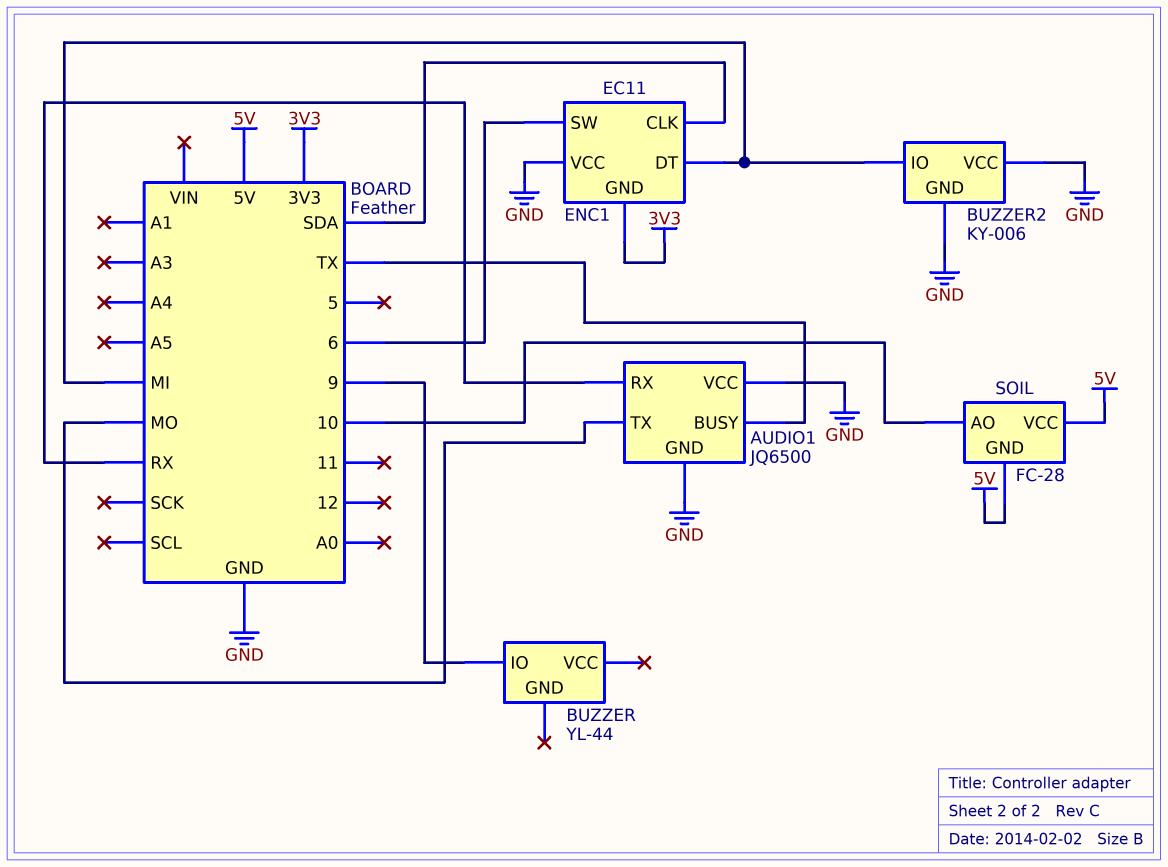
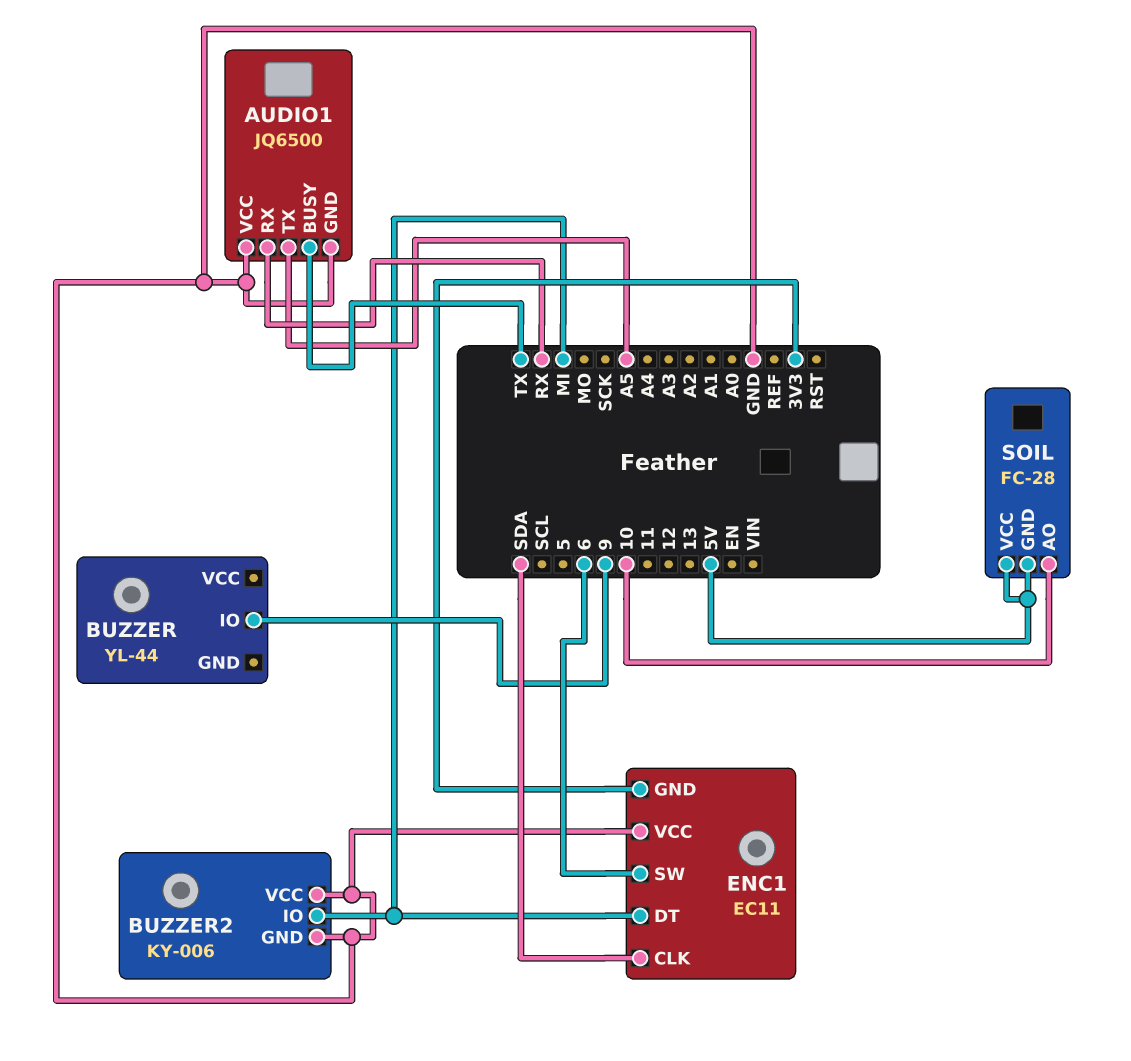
AUDIO1 pin TX: MO -> A5

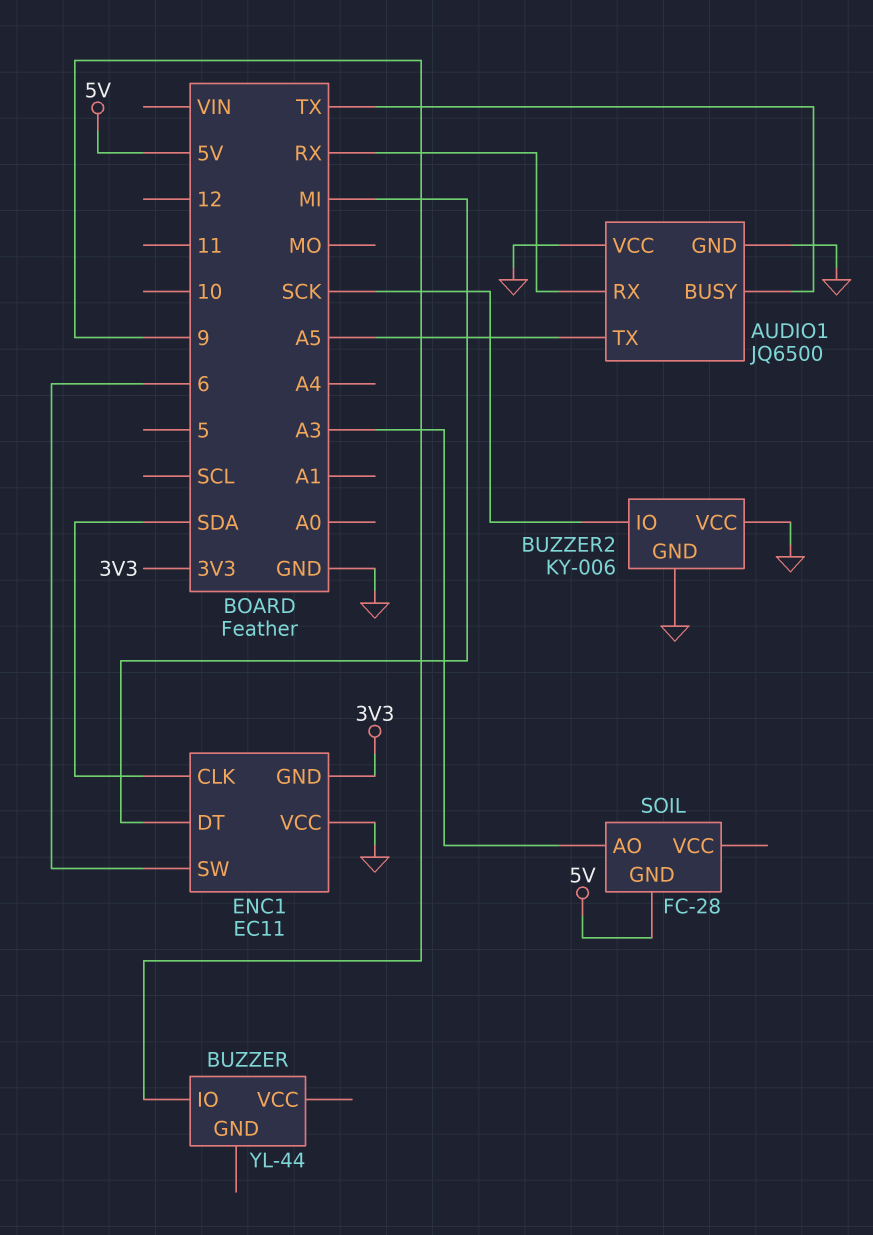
BUZZER2 pin IO: MI -> SCK
SOIL pin AO: 10 -> A3
SOIL pin VCC: 5V -> none

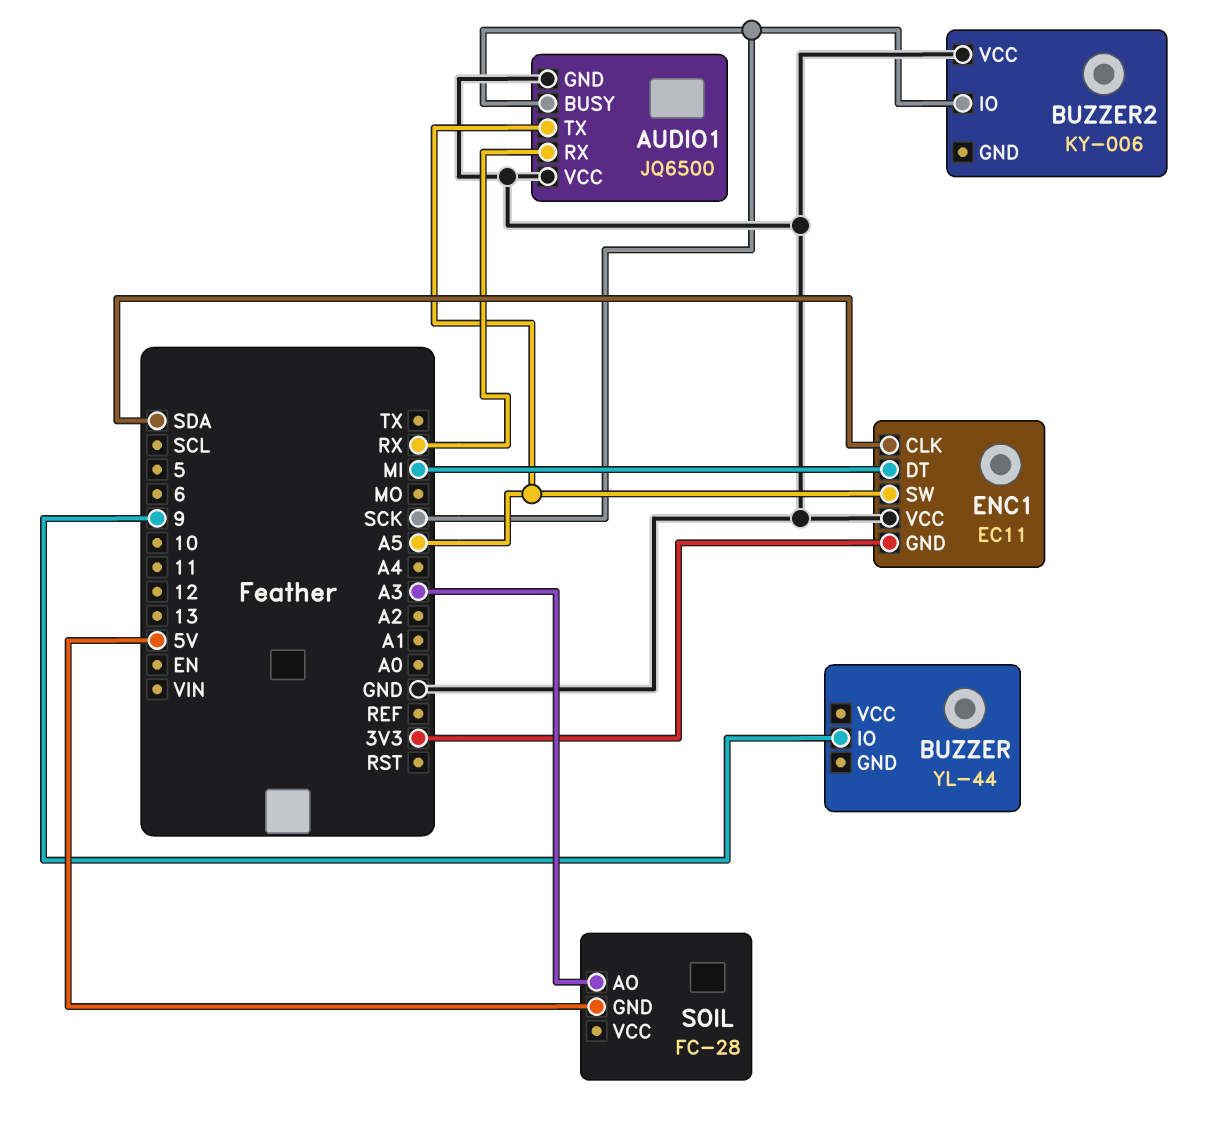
AUDIO1 pin BUSY: TX -> SCK
BUZZER2 pin GND: GND -> none
ENC1 pin SW: 6 -> A5

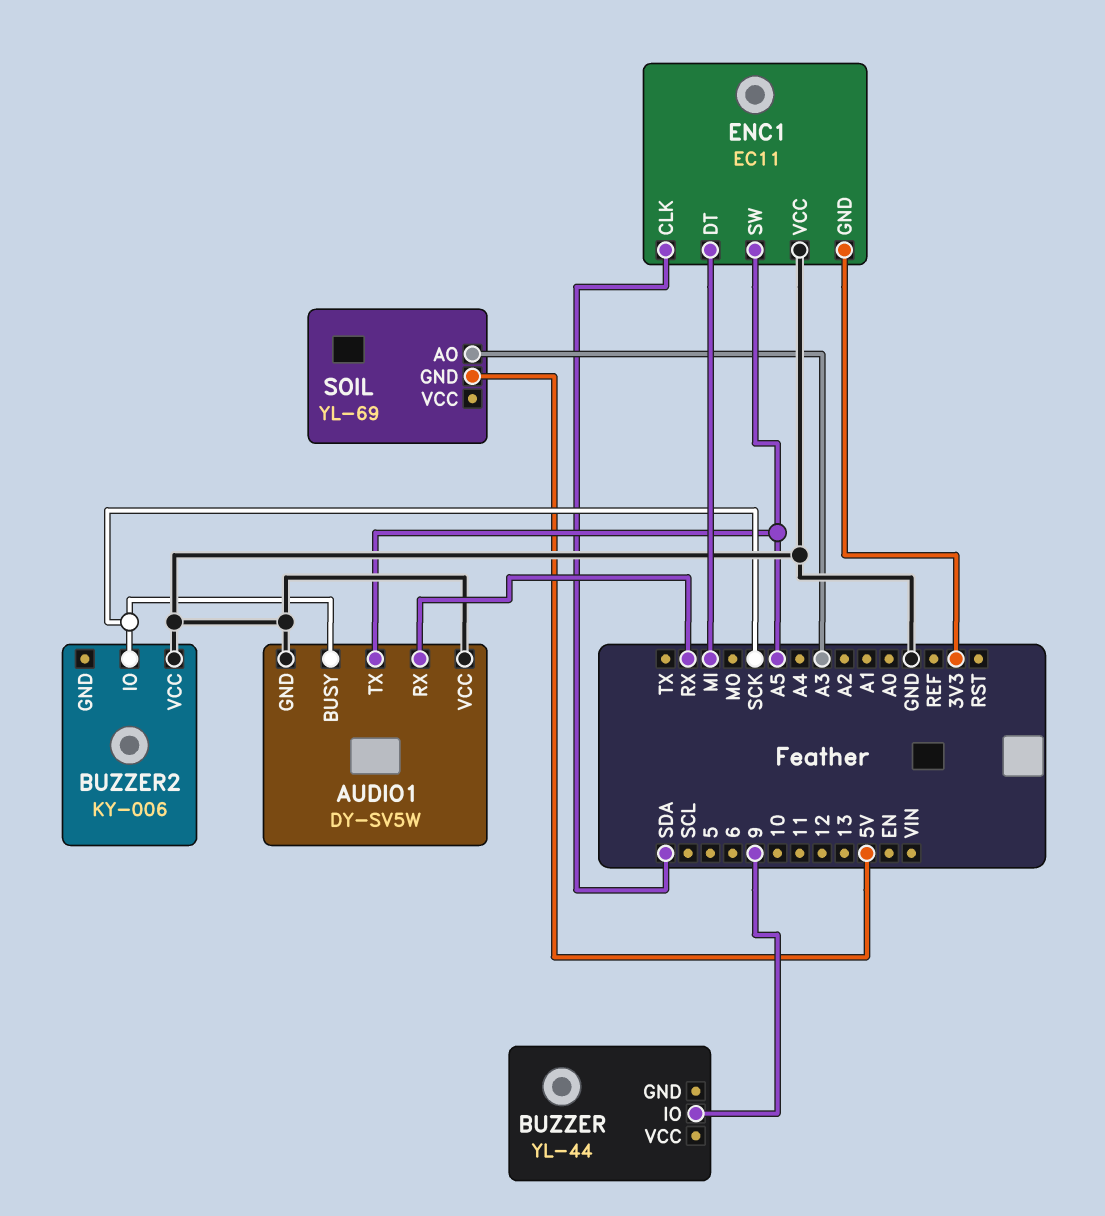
AUDIO1: JQ6500 -> DY-SV5W
SOIL: FC-28 -> YL-69

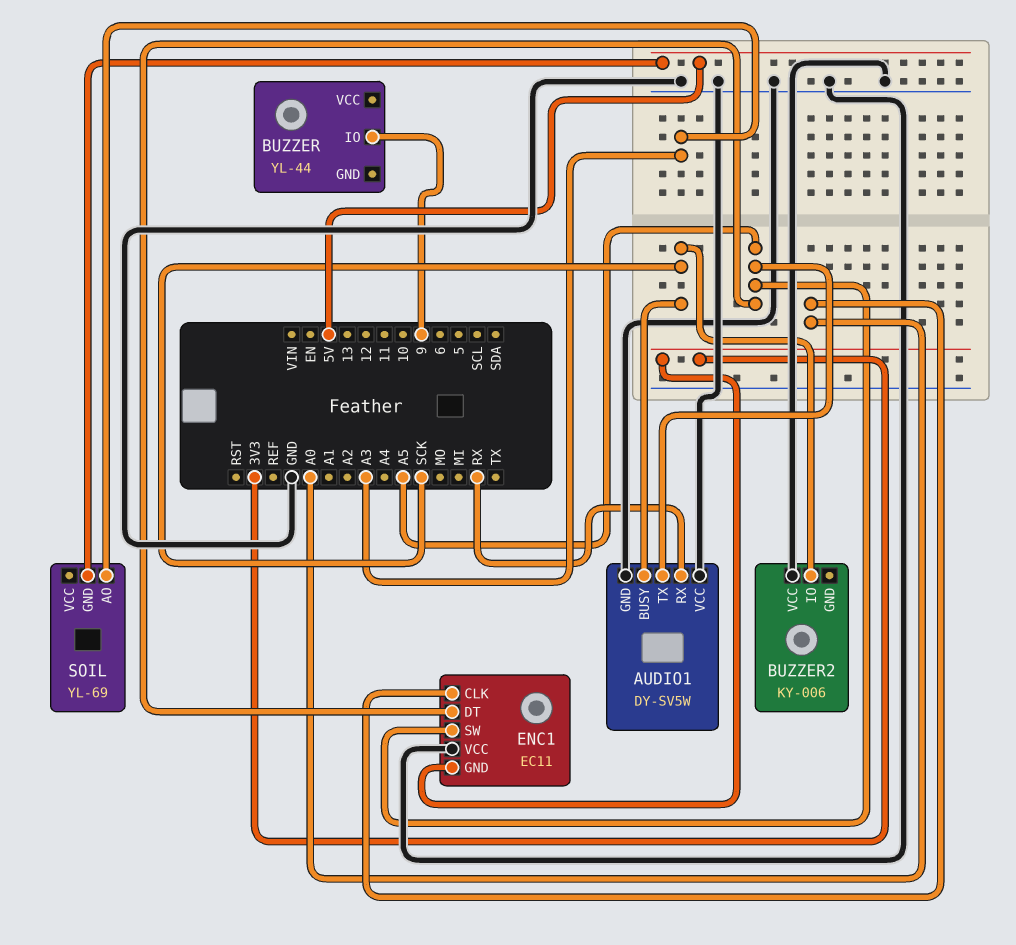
ENC1 pin CLK: SDA -> A0
ENC1 pin DT: MI -> A5

